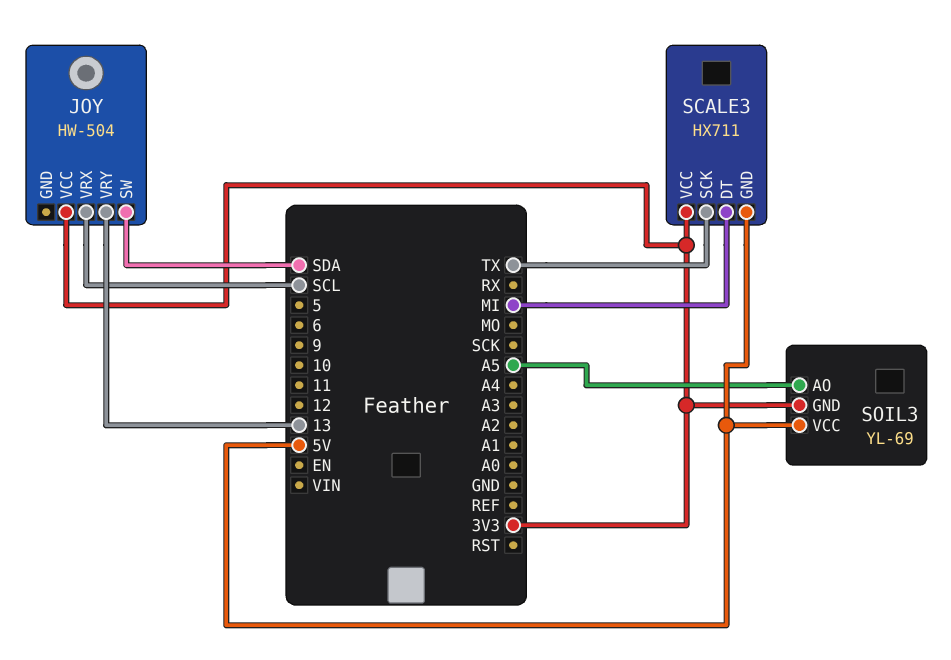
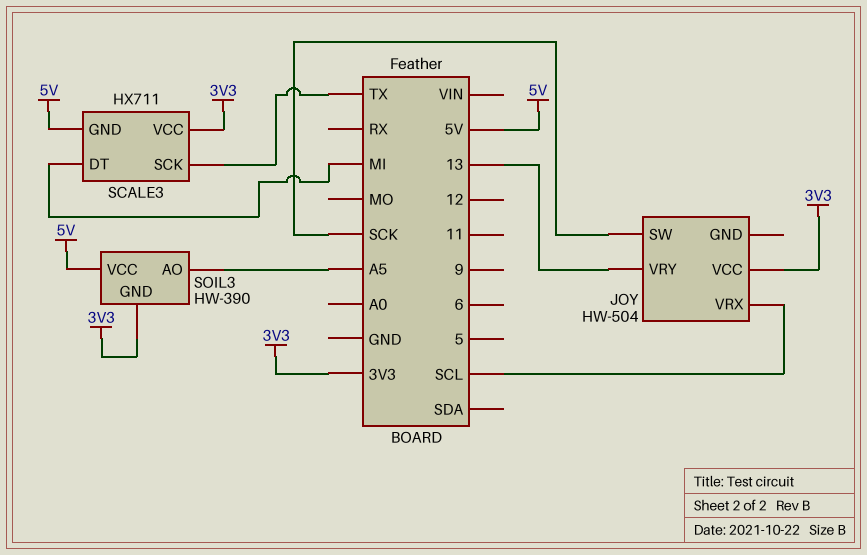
JOY pin SW: SDA -> SCK
SOIL3: YL-69 -> HW-390

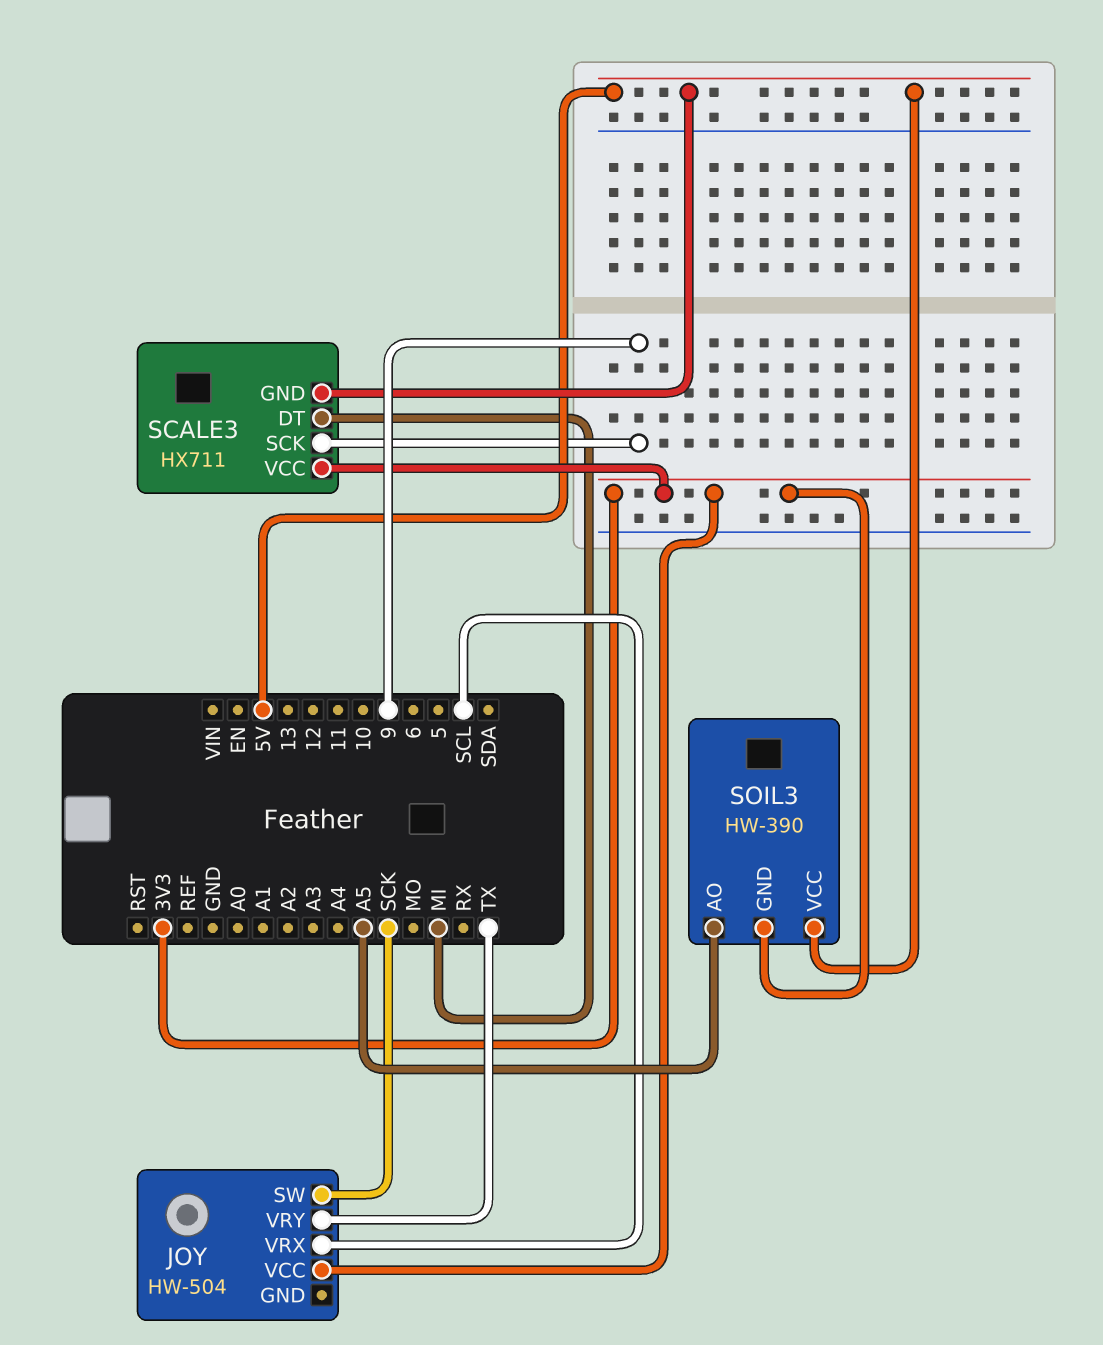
JOY pin VRY: 13 -> TX
SCALE3 pin SCK: TX -> 9

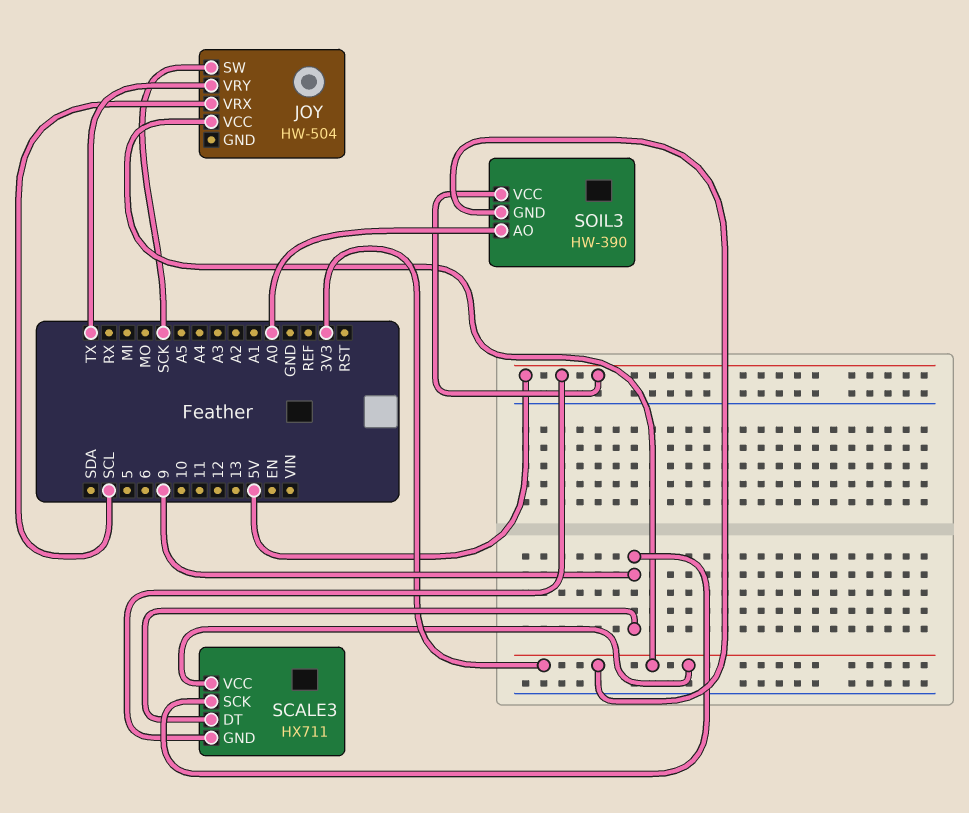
SCALE3 pin DT: MI -> 9
SOIL3 pin AO: A5 -> A0

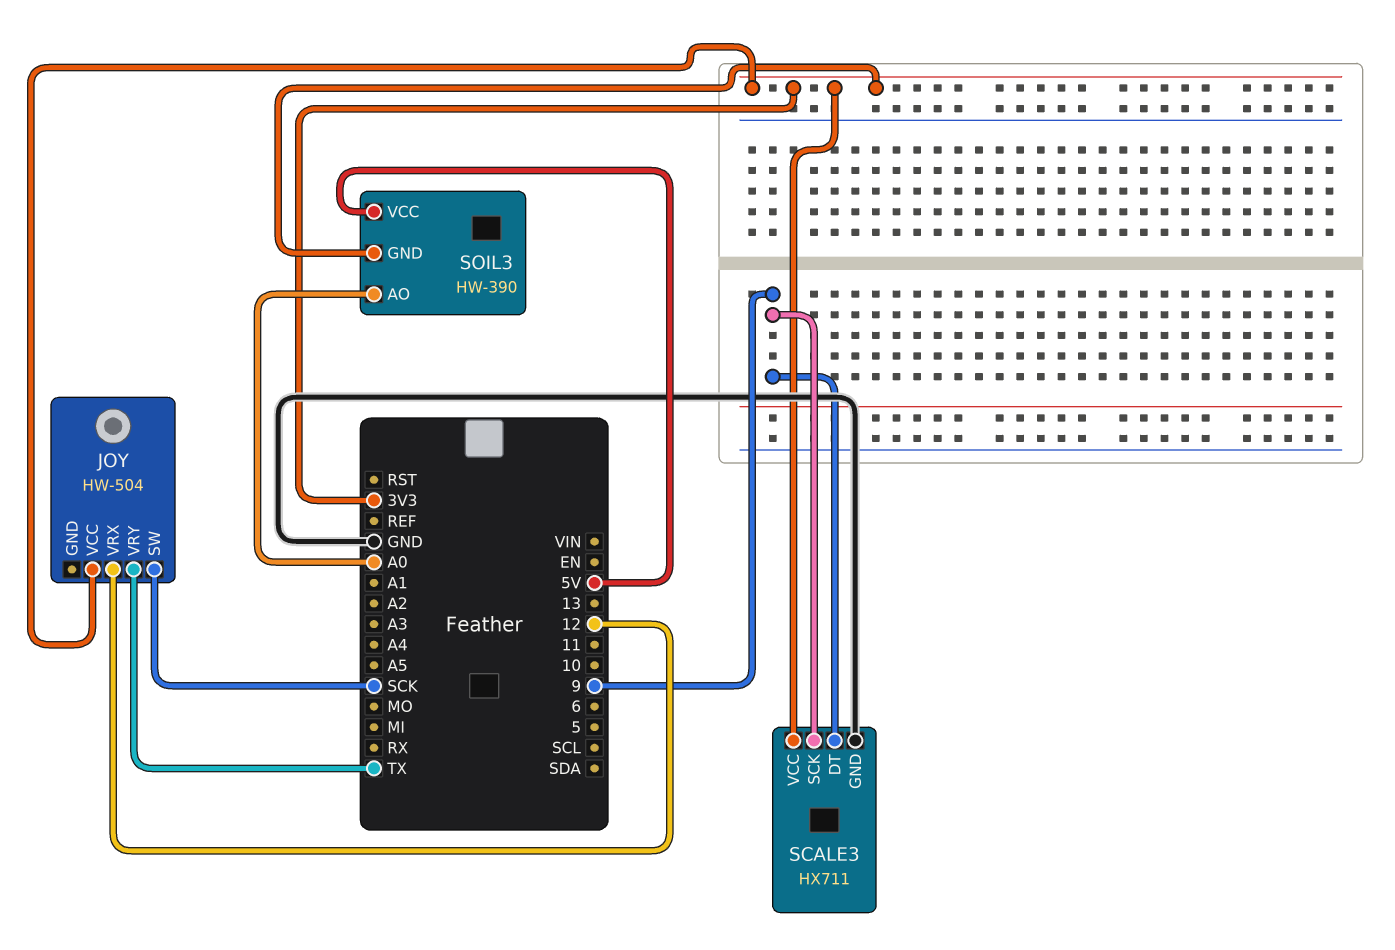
JOY pin VRX: SCL -> 12
SCALE3 pin GND: 5V -> GND

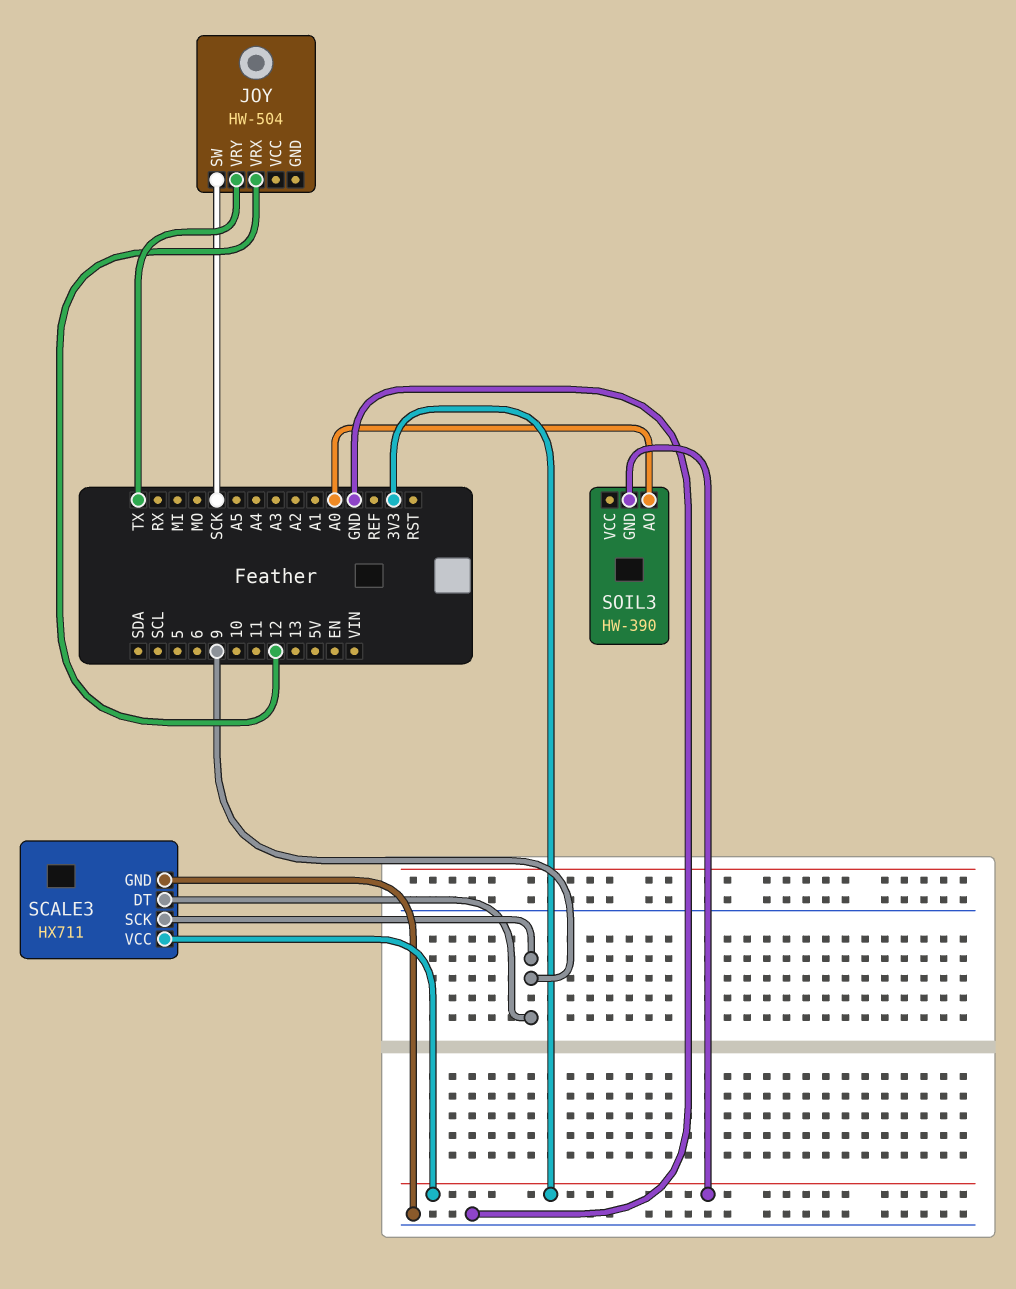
JOY pin VCC: 3V3 -> none
SOIL3 pin VCC: 5V -> none

